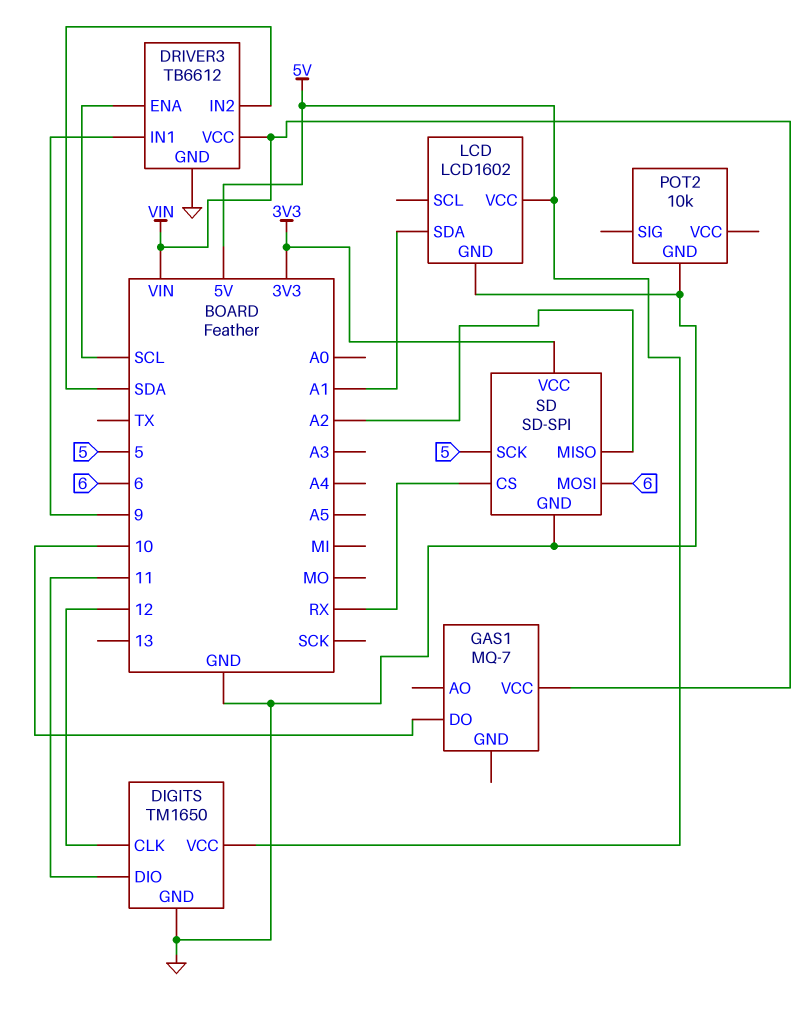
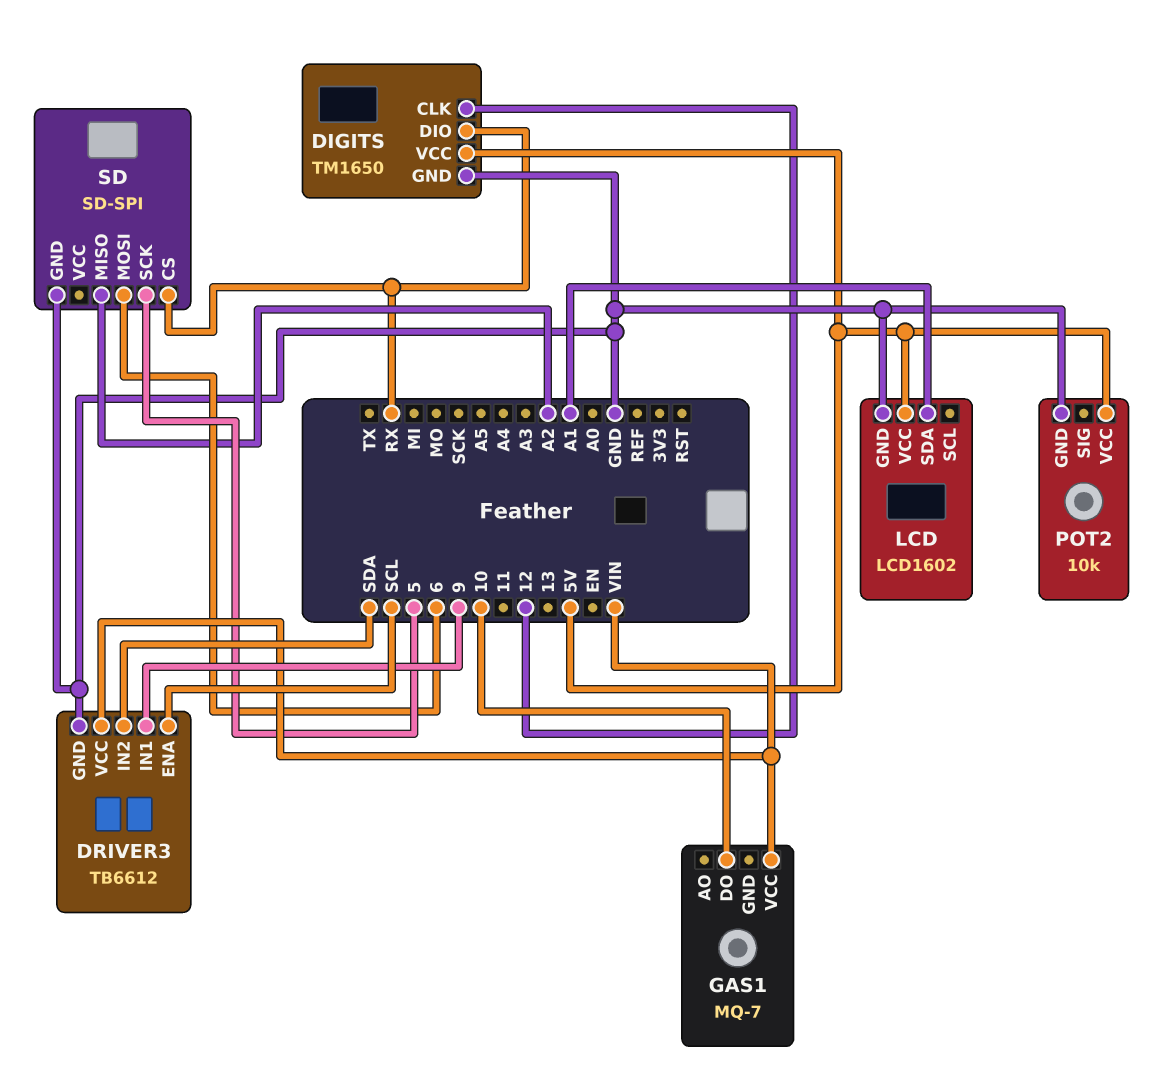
DIGITS pin DIO: 11 -> RX
POT2 pin VCC: none -> 5V
SD pin VCC: 3V3 -> none

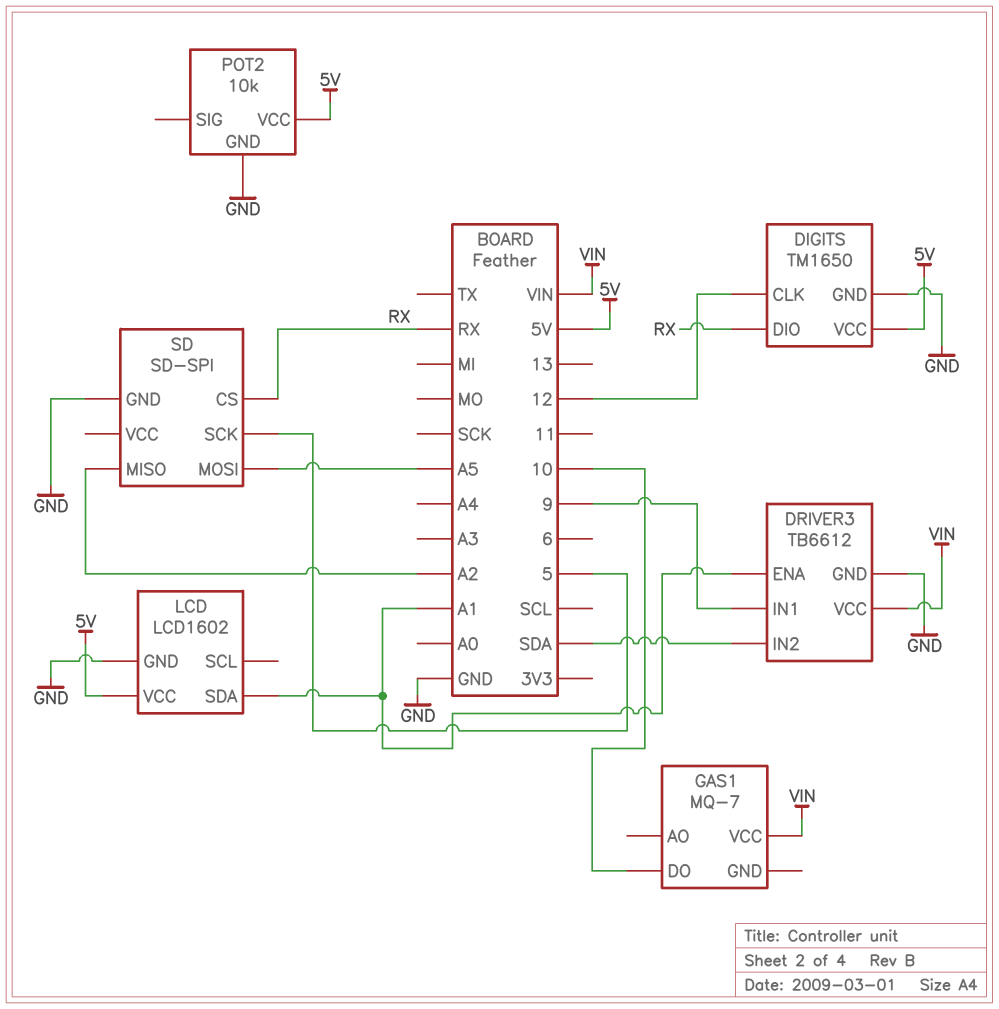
DRIVER3 pin ENA: SCL -> A1
SD pin MOSI: 6 -> A5

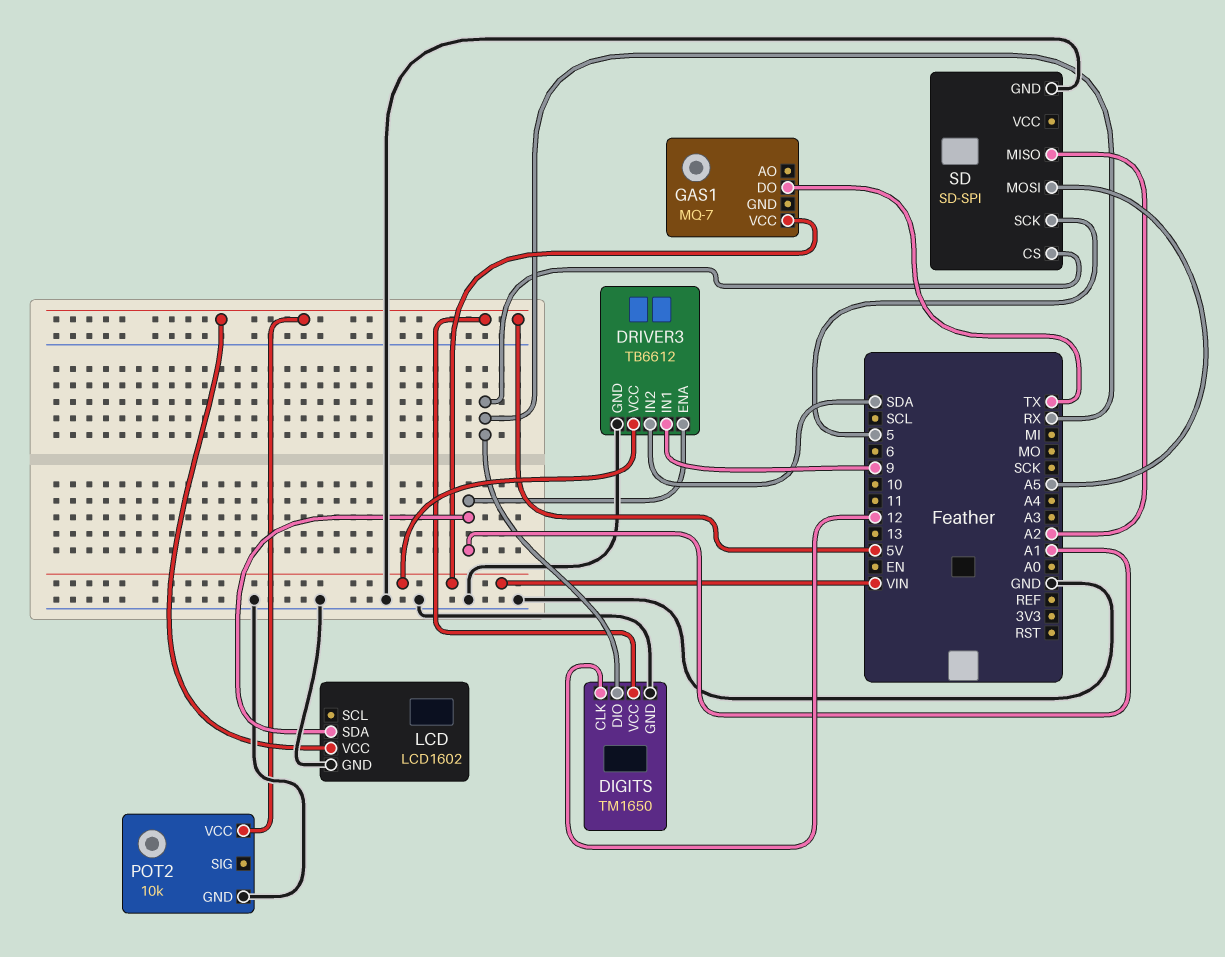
GAS1 pin DO: 10 -> TX

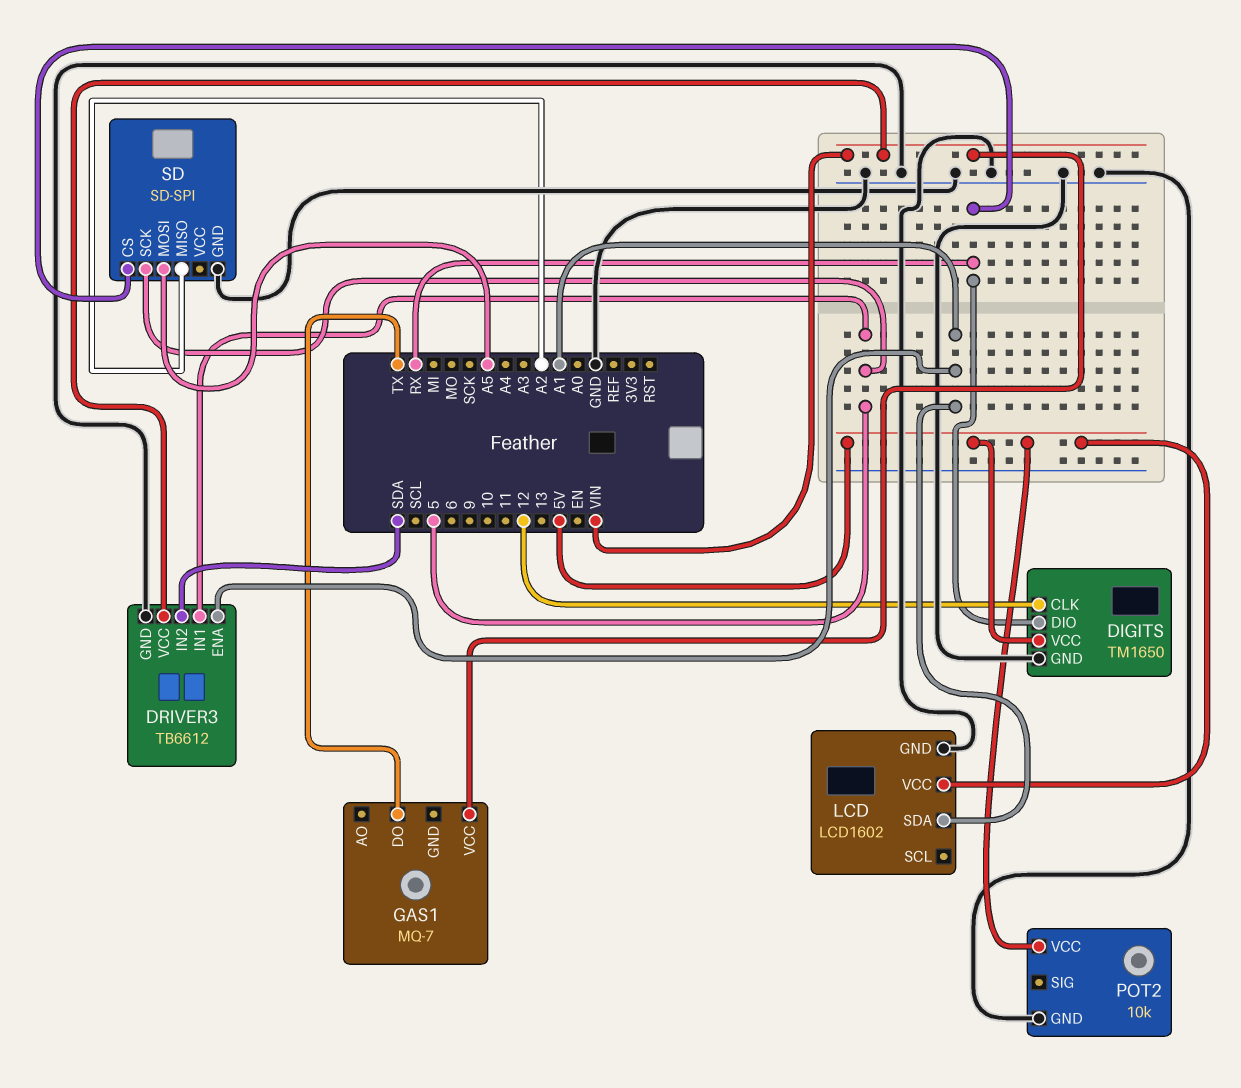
DRIVER3 pin IN1: 9 -> 5

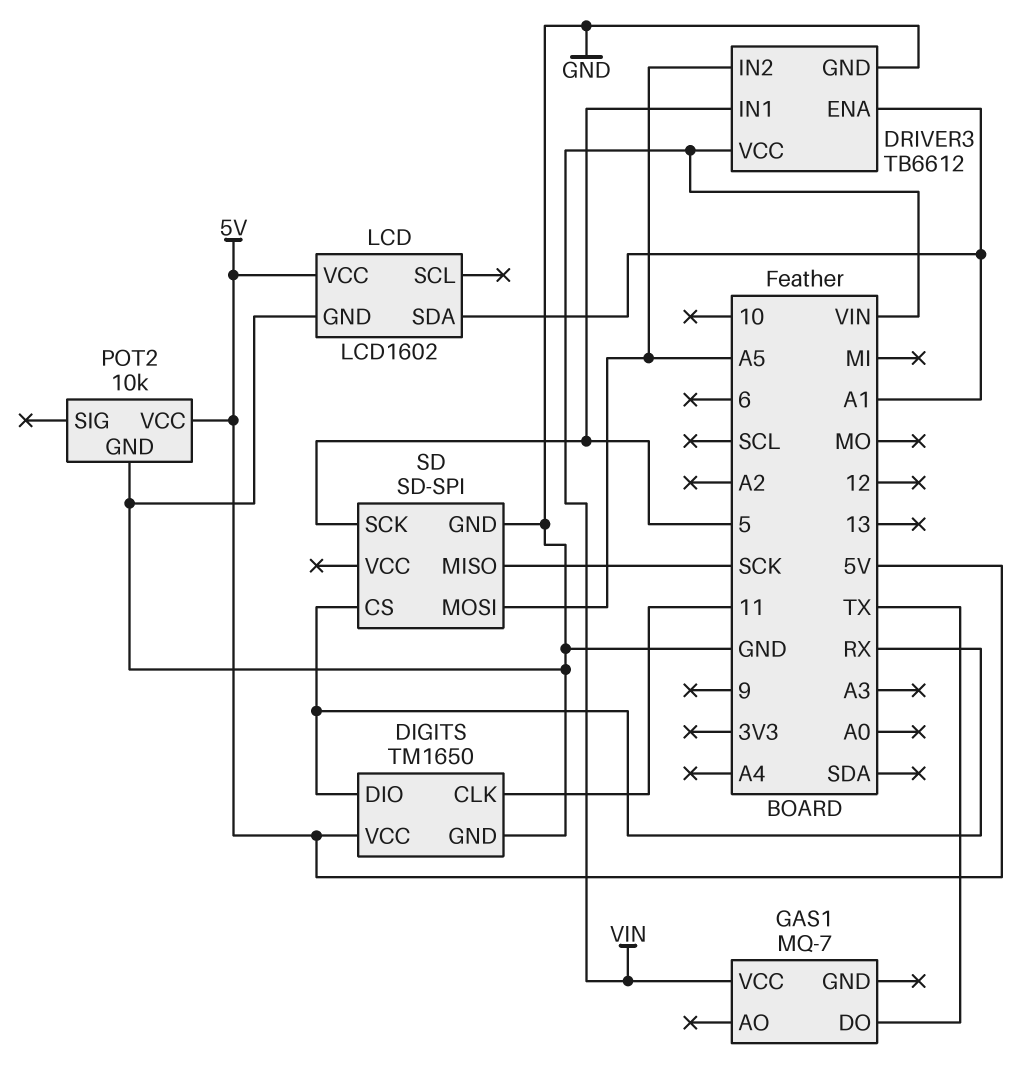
DIGITS pin CLK: 12 -> 11
DRIVER3 pin IN2: SDA -> A5
SD pin MISO: A2 -> SCK

